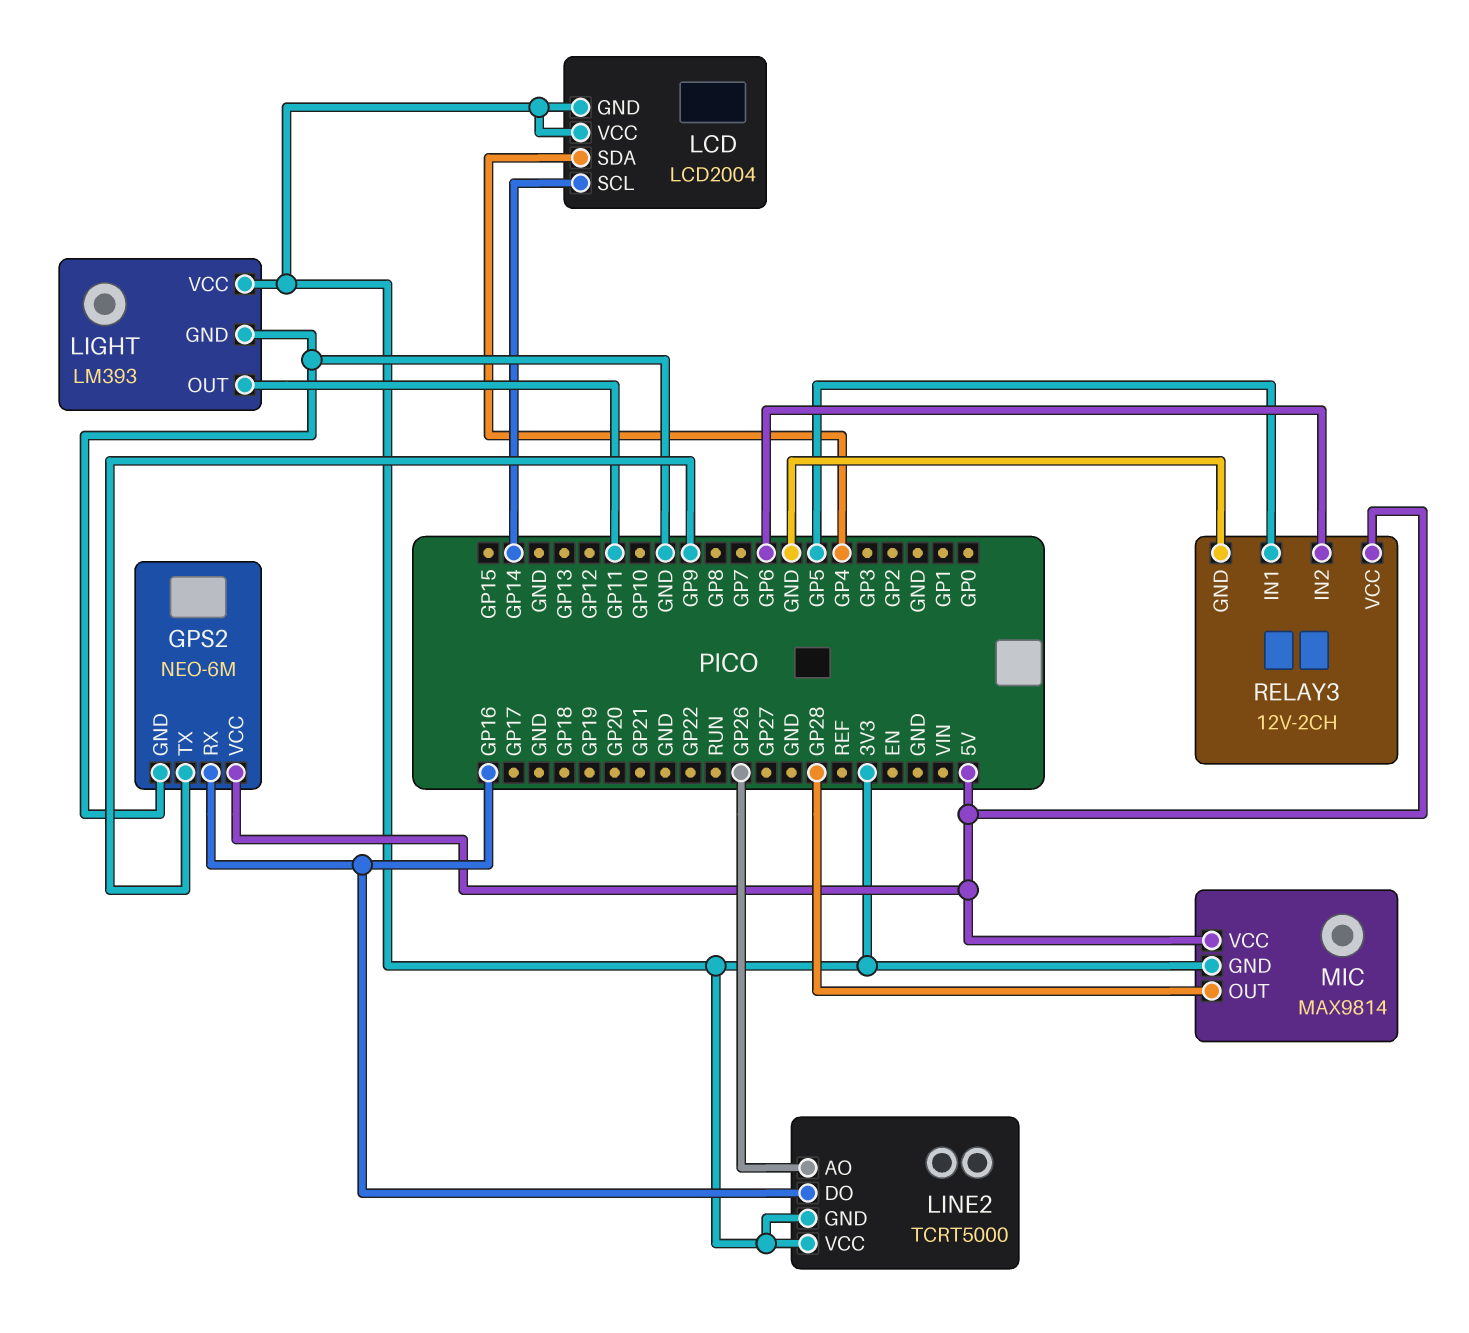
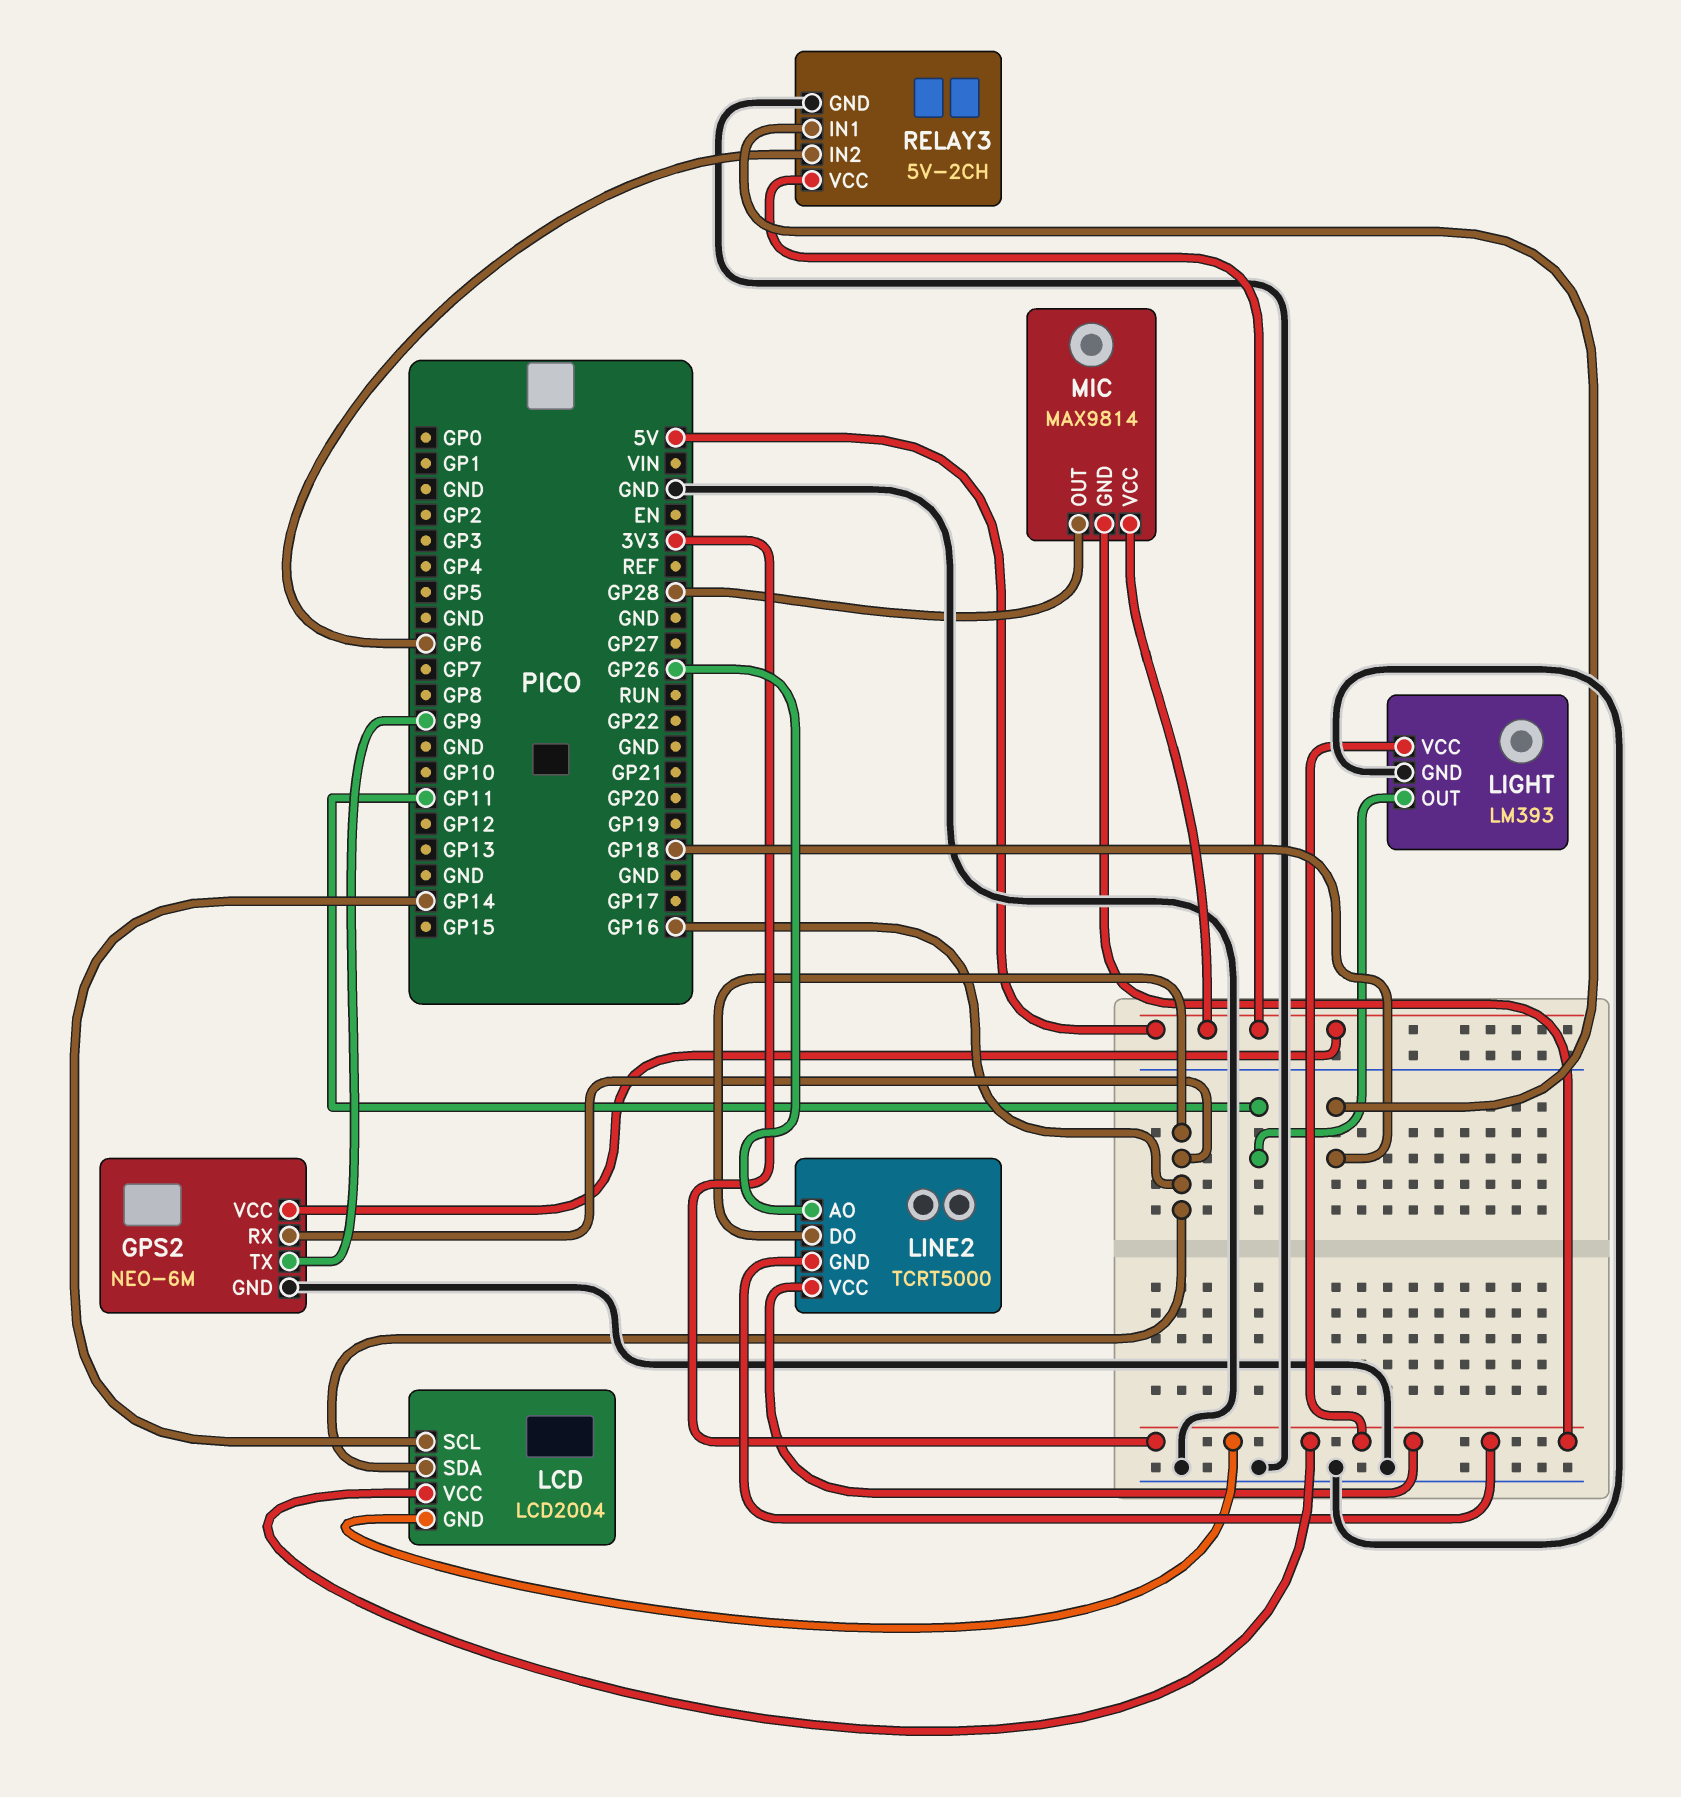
LCD pin SDA: GP4 -> GP16
RELAY3: 12V-2CH -> 5V-2CH
RELAY3 pin IN1: GP5 -> GP18

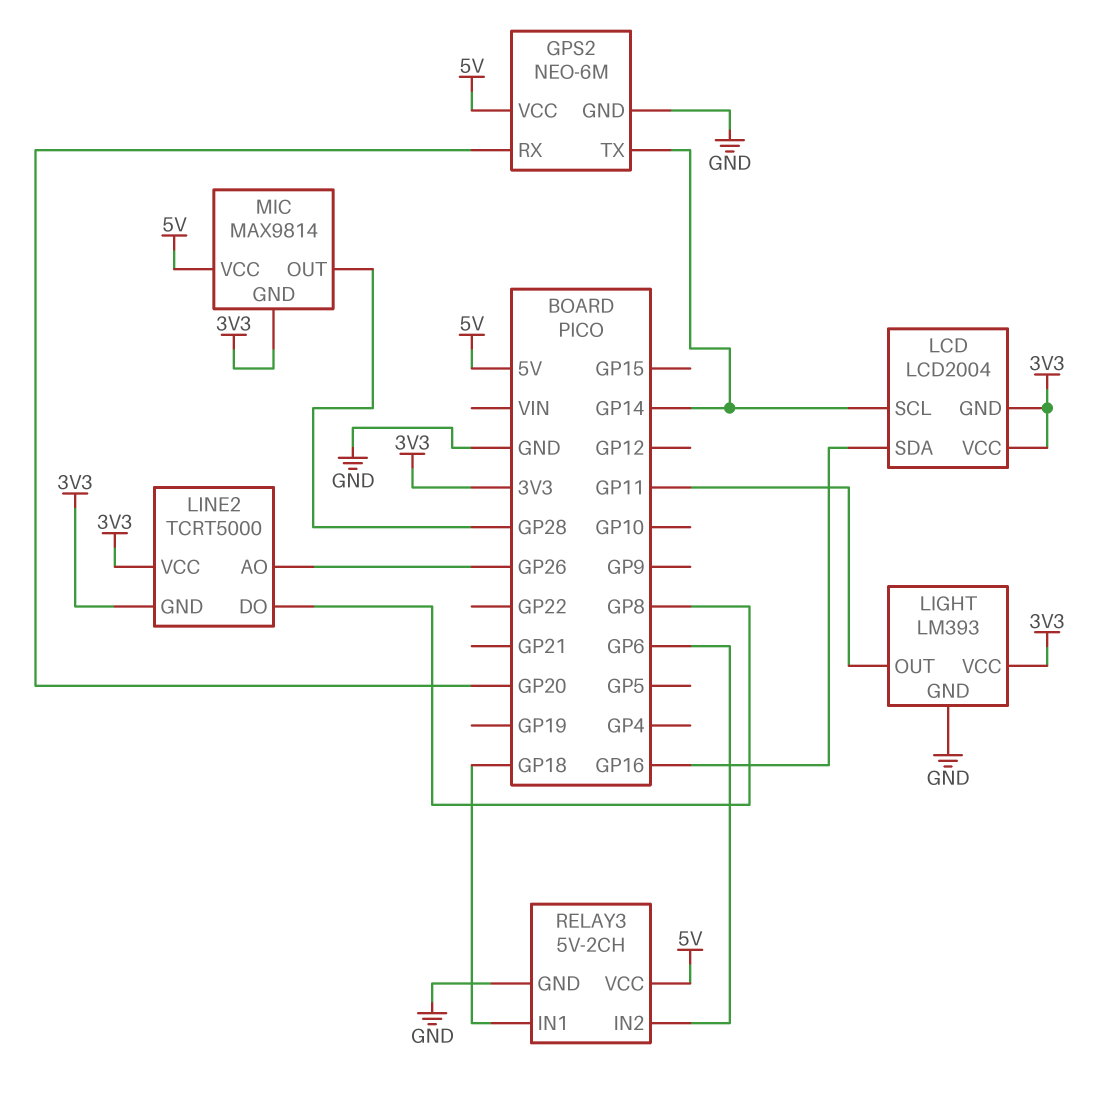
GPS2 pin RX: GP16 -> GP20
GPS2 pin TX: GP9 -> GP14
LINE2 pin DO: GP16 -> GP8

